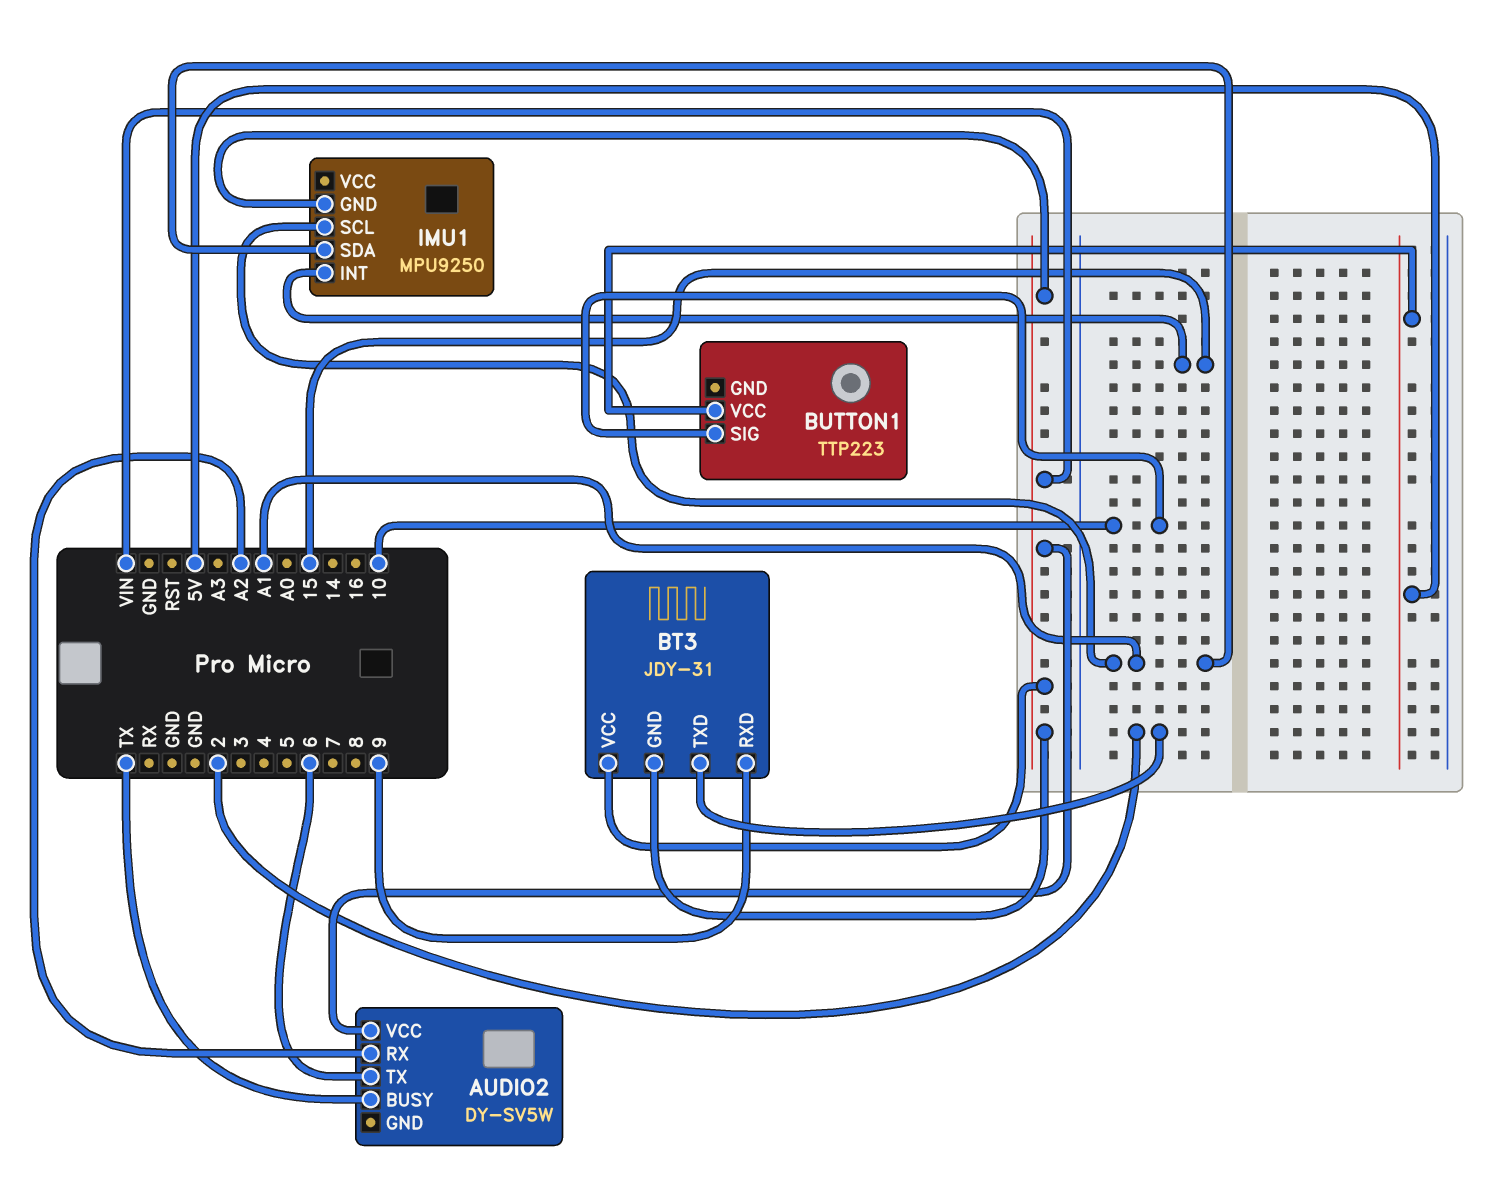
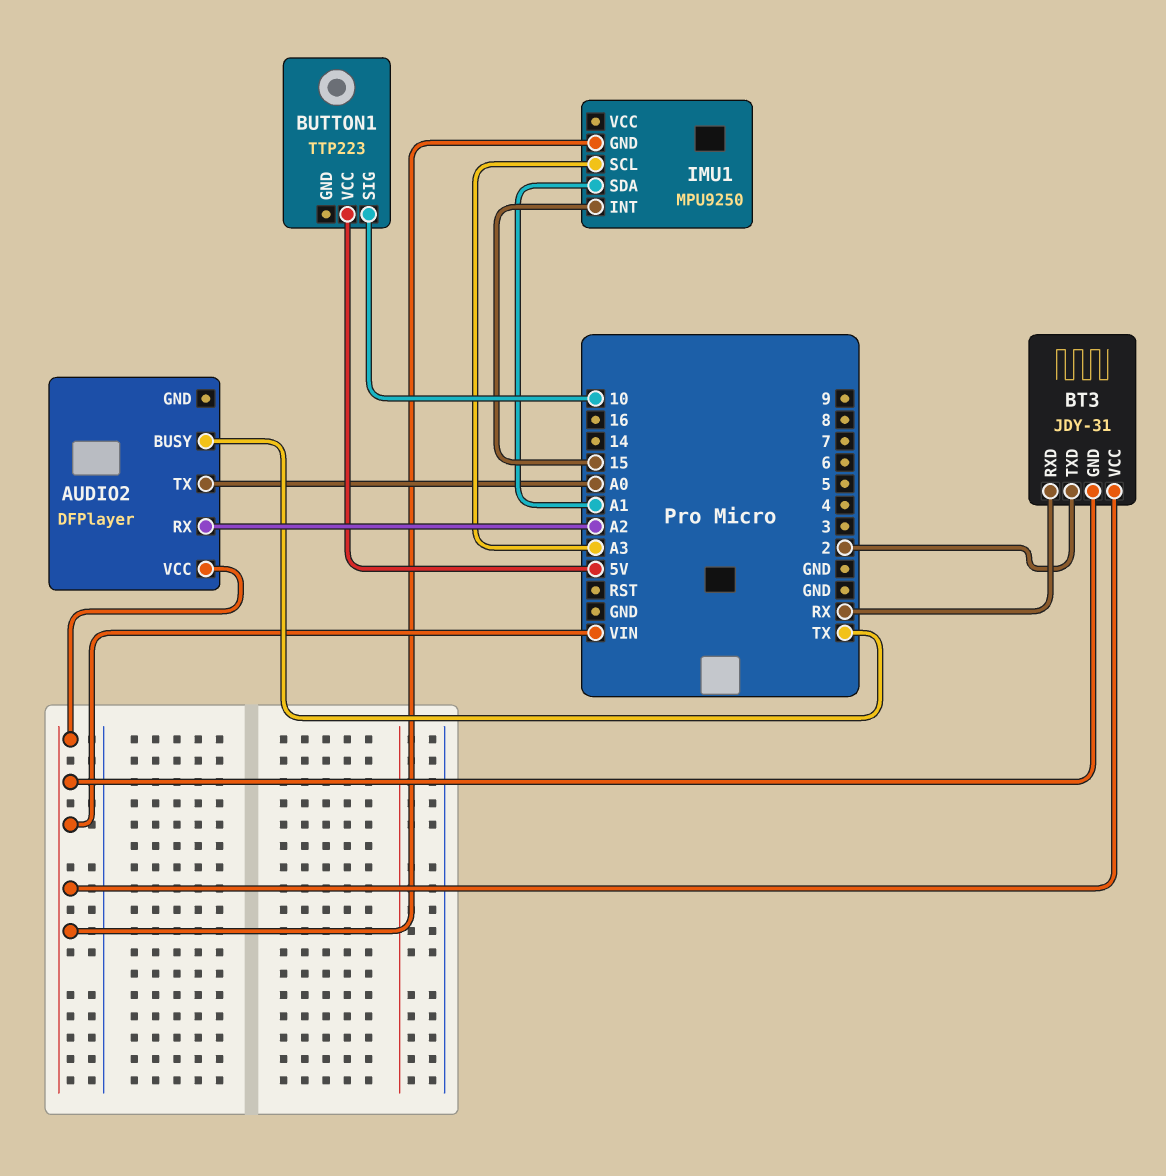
AUDIO2: DY-SV5W -> DFPlayer
AUDIO2 pin TX: 6 -> A0
BT3 pin RXD: 9 -> RX
IMU1 pin SCL: A1 -> A3

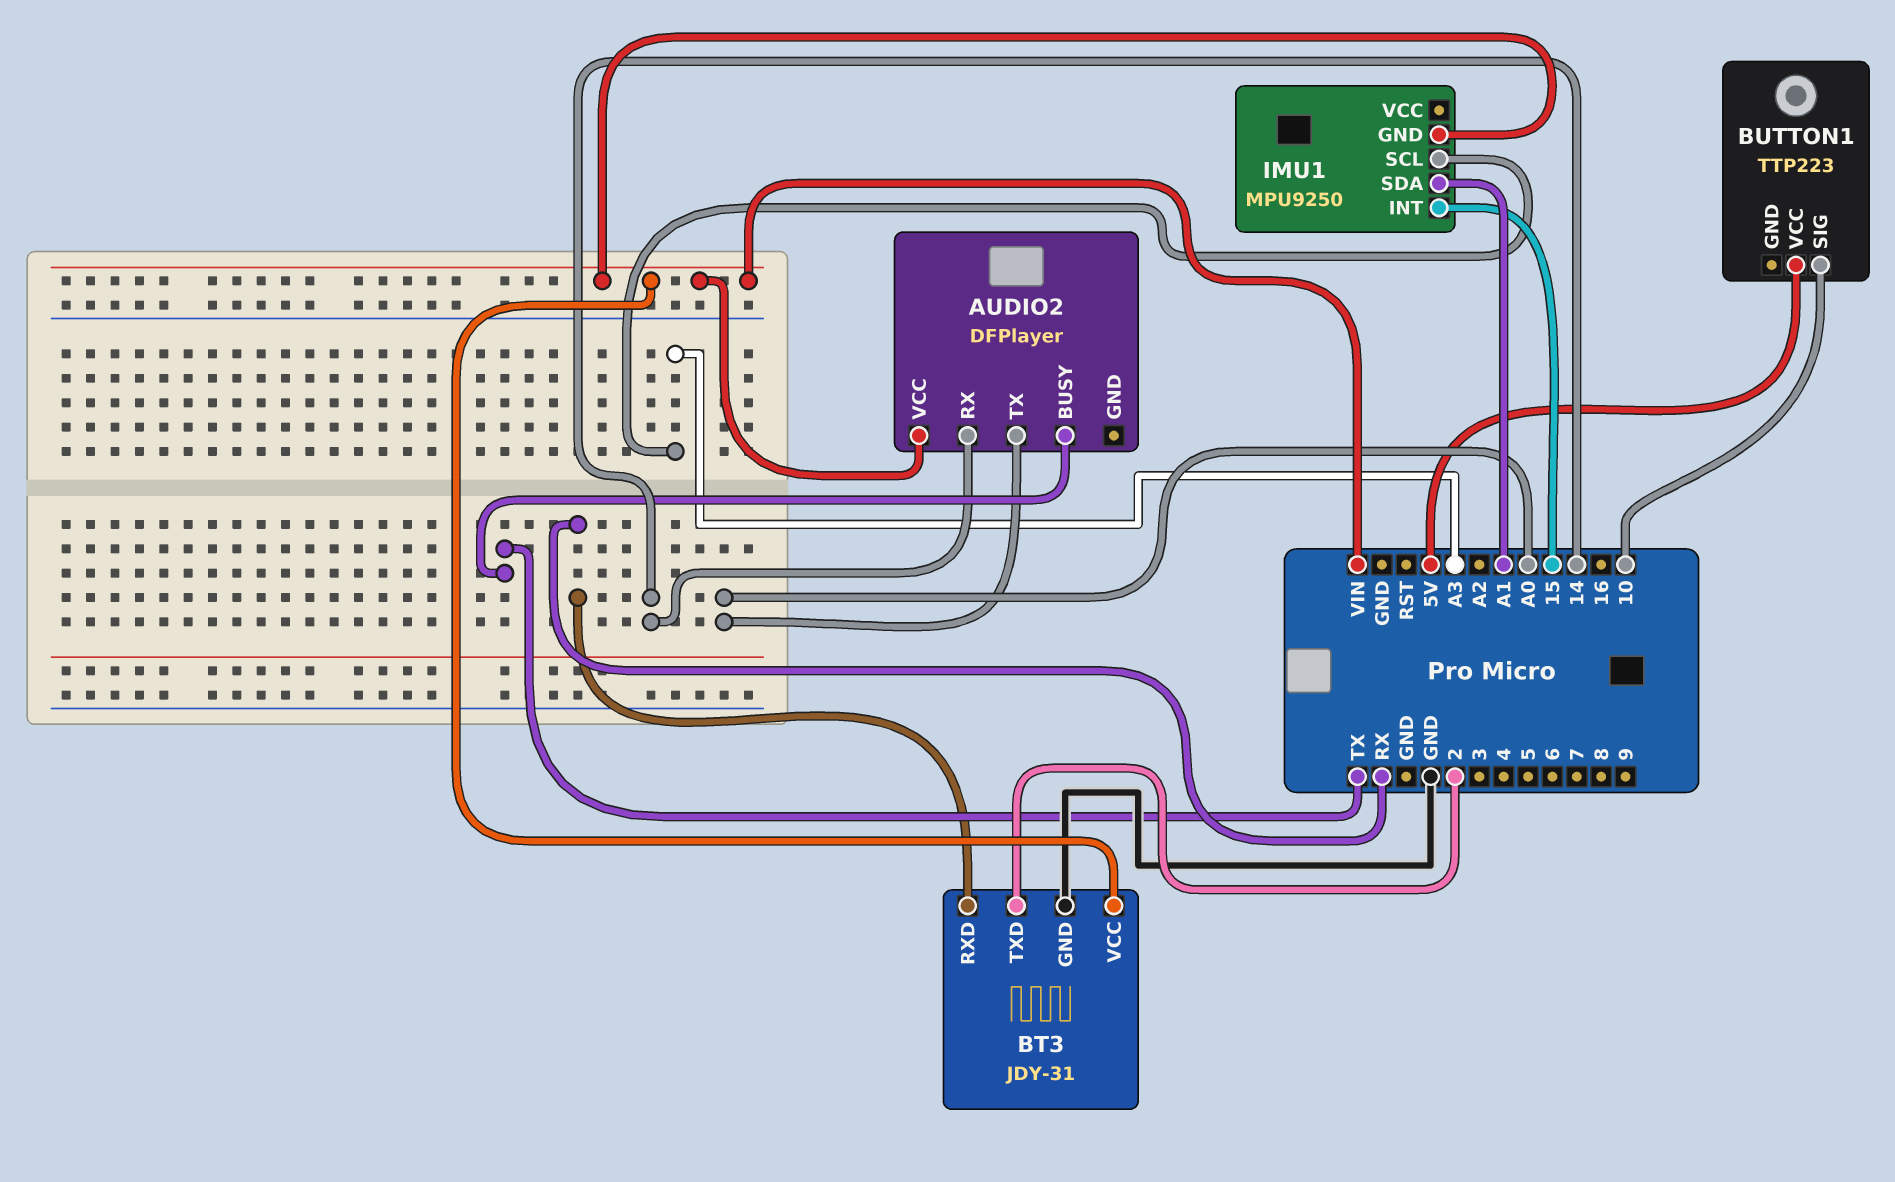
AUDIO2 pin RX: A2 -> 14
BT3 pin GND: VIN -> GND

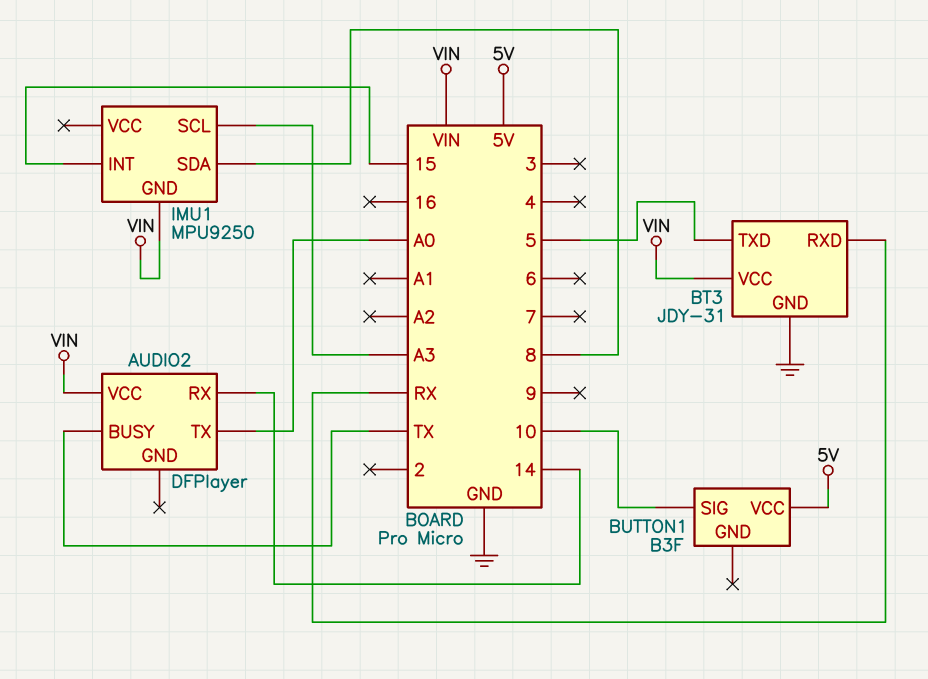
BT3 pin TXD: 2 -> 5
BUTTON1: TTP223 -> B3F
IMU1 pin SDA: A1 -> 8

